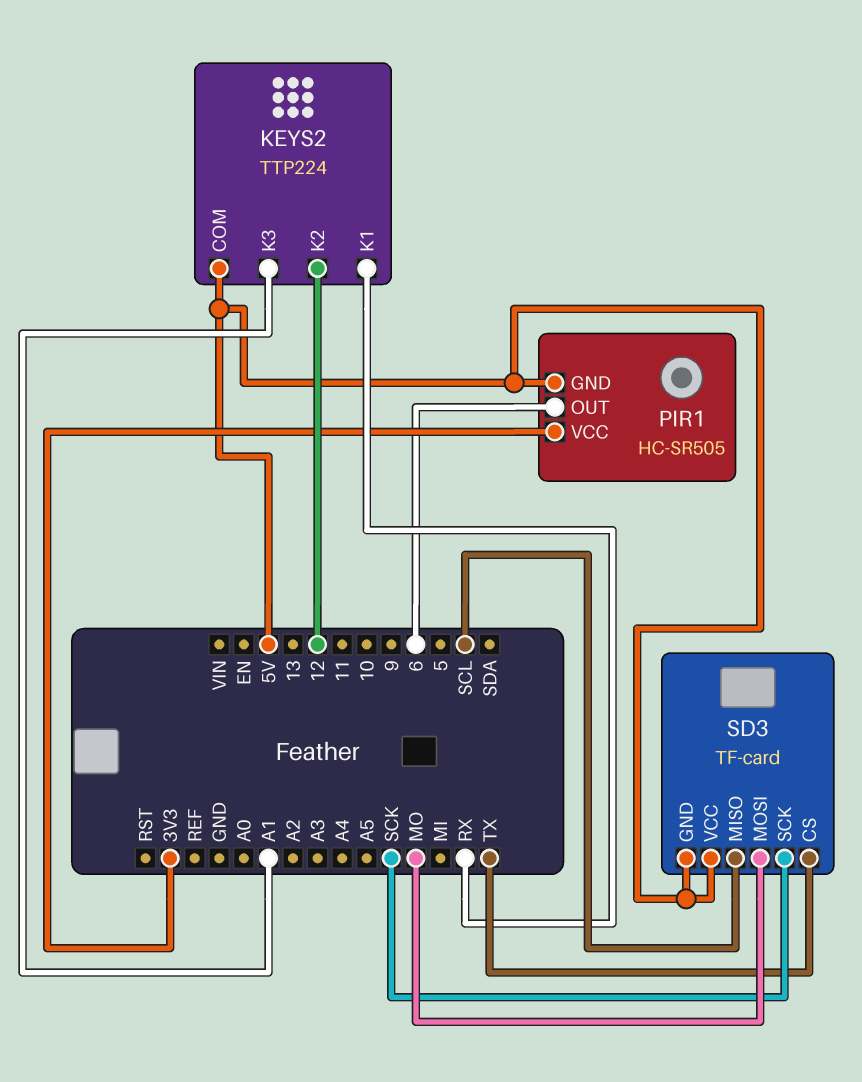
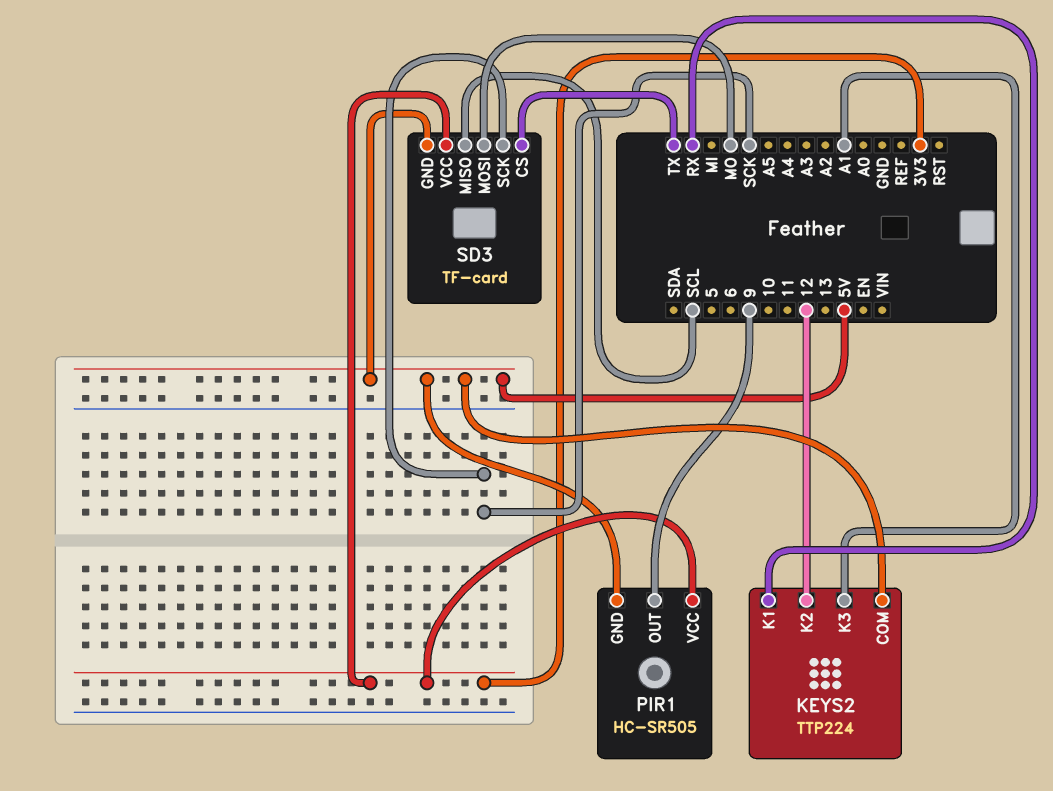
PIR1 pin OUT: 6 -> 9
SD3 pin VCC: 5V -> 3V3

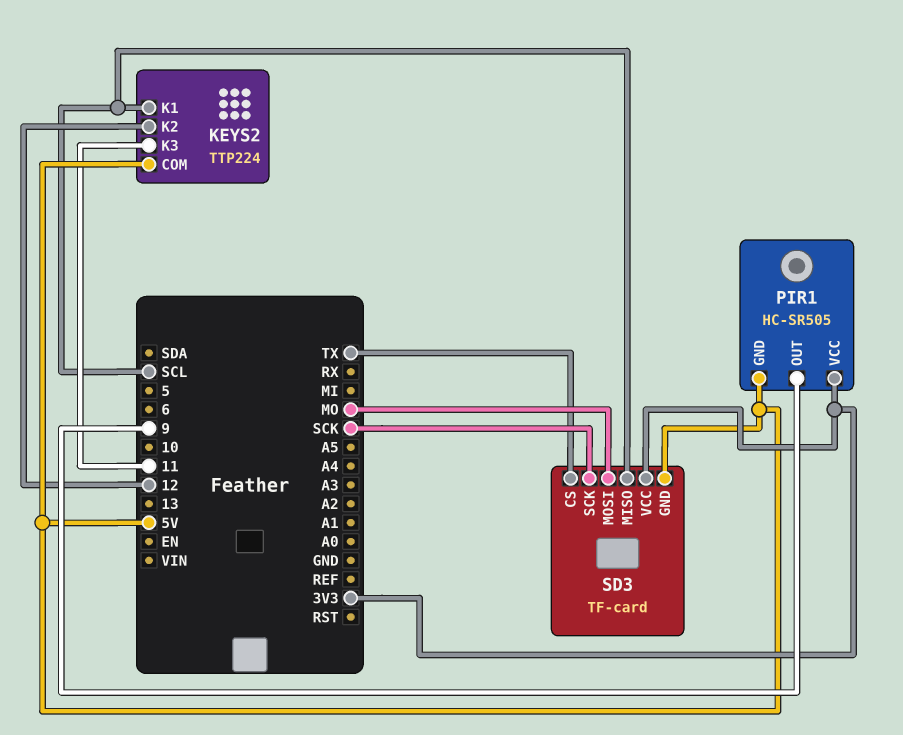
KEYS2 pin K1: RX -> SCL
KEYS2 pin K3: A1 -> 11

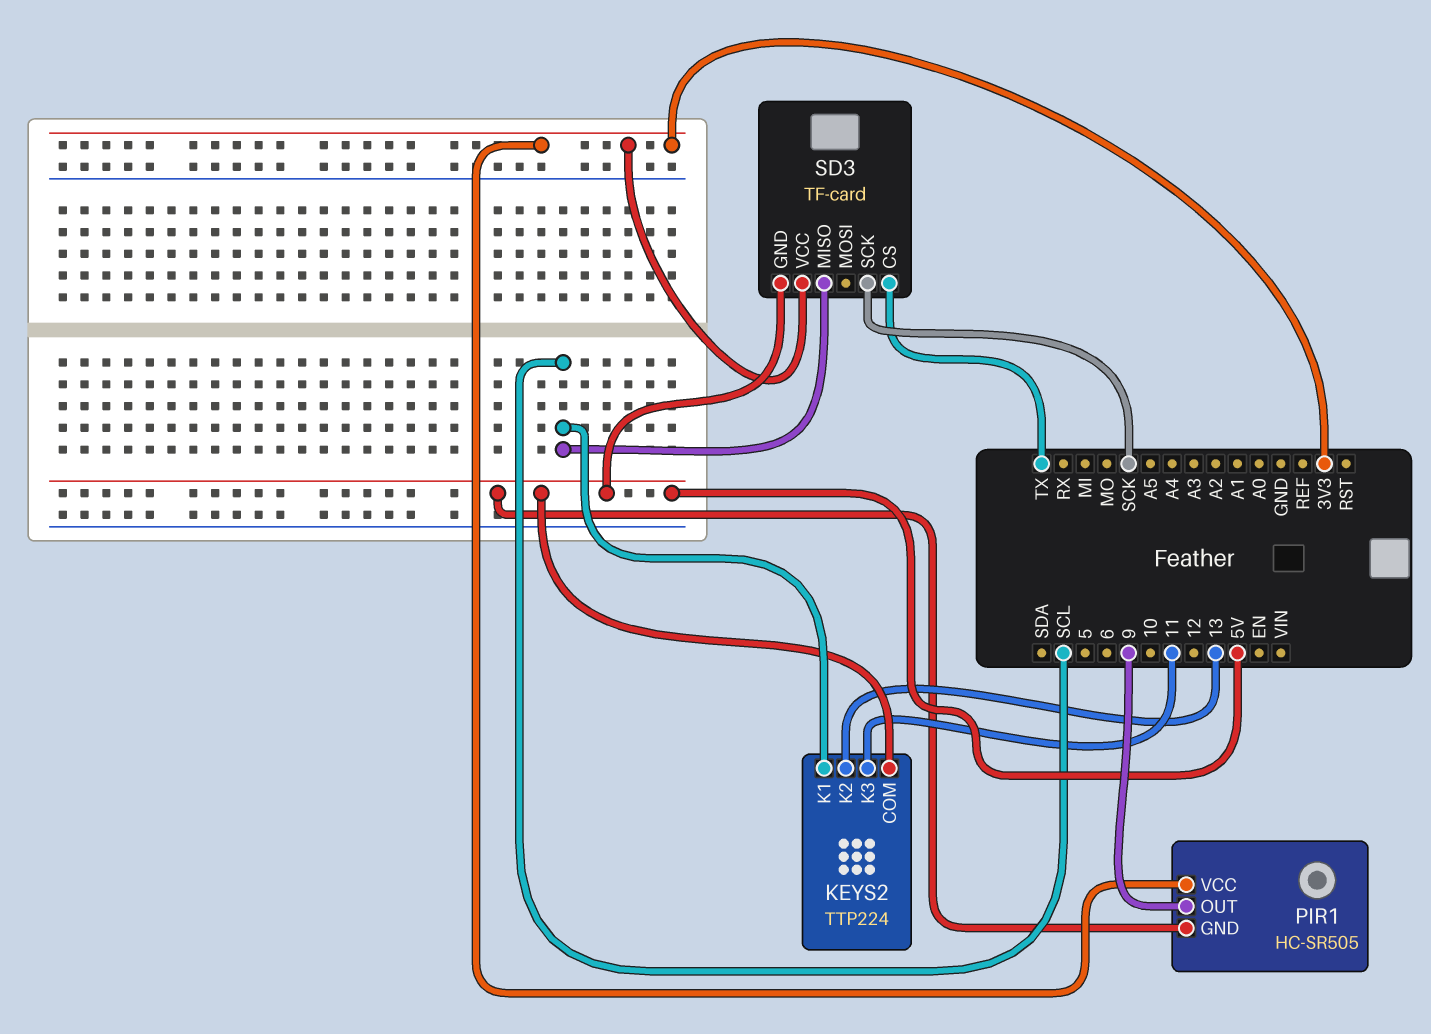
KEYS2 pin K2: 12 -> 13
SD3 pin MOSI: MO -> none

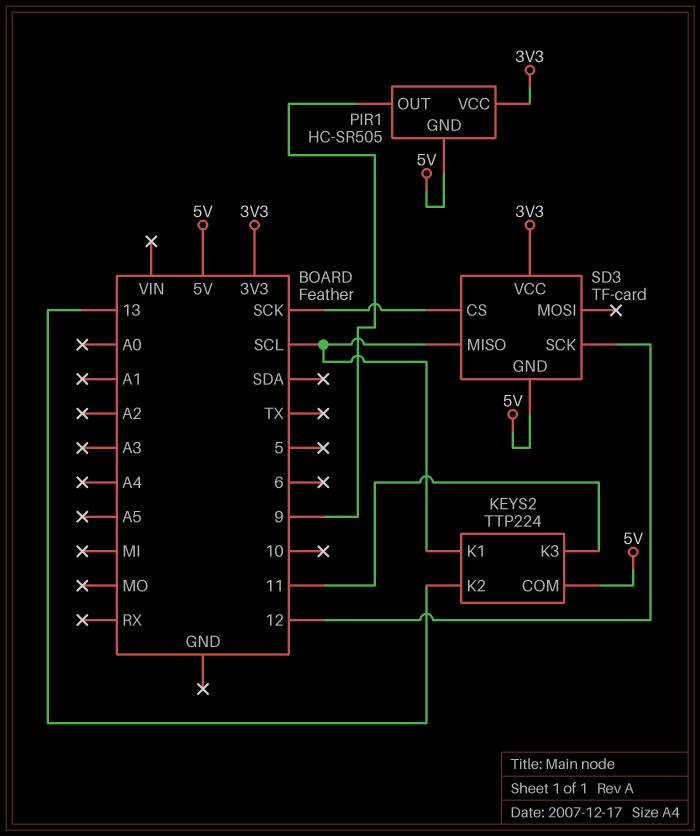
SD3 pin CS: TX -> SCK
SD3 pin SCK: SCK -> 12

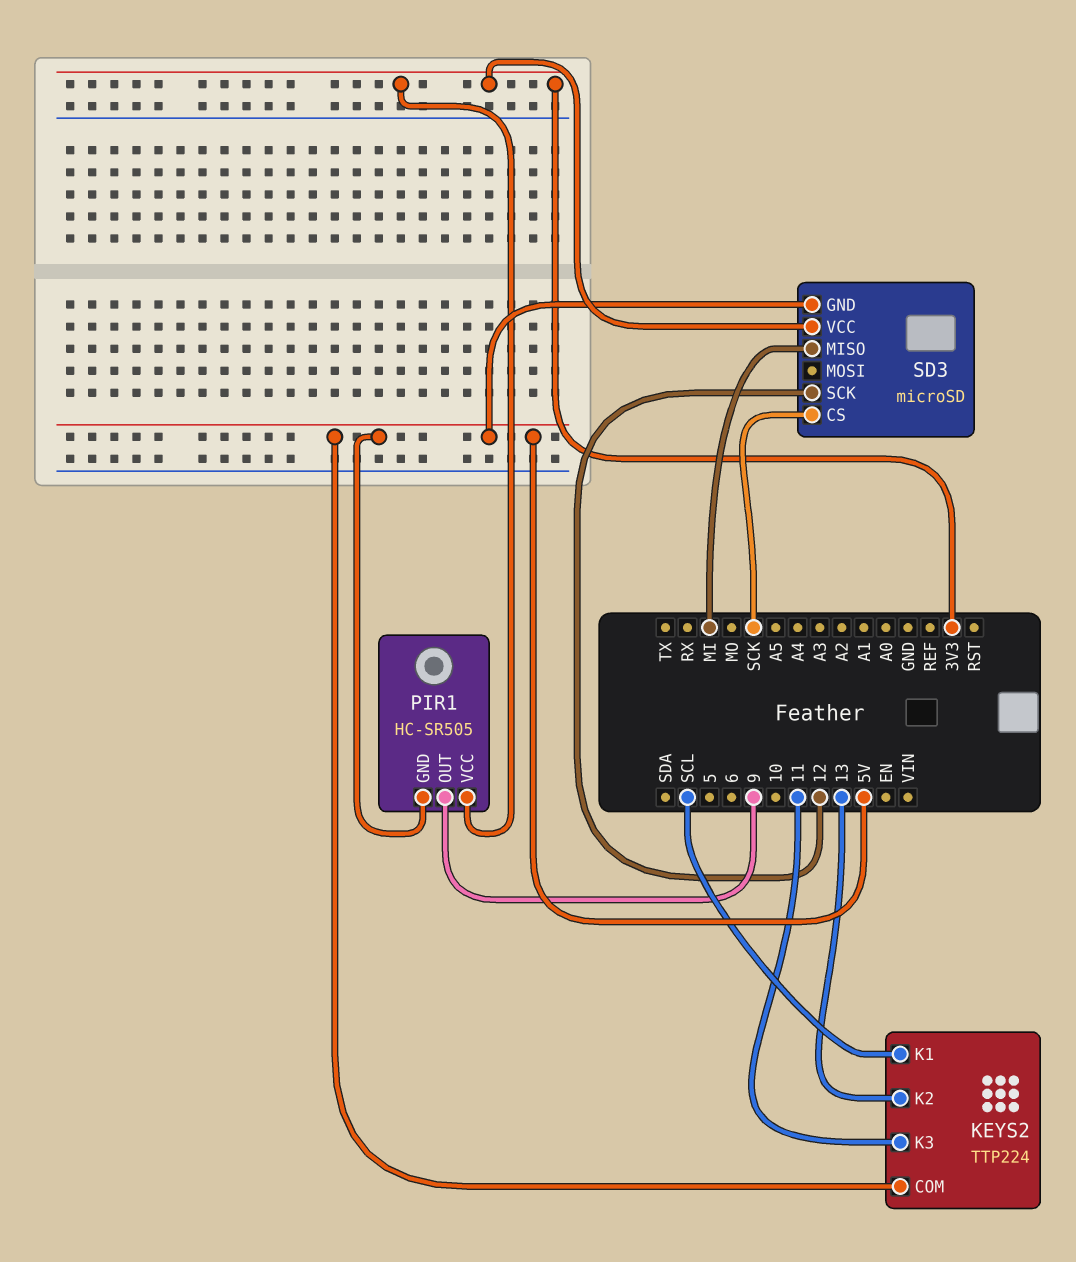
SD3: TF-card -> microSD
SD3 pin MISO: SCL -> MI

